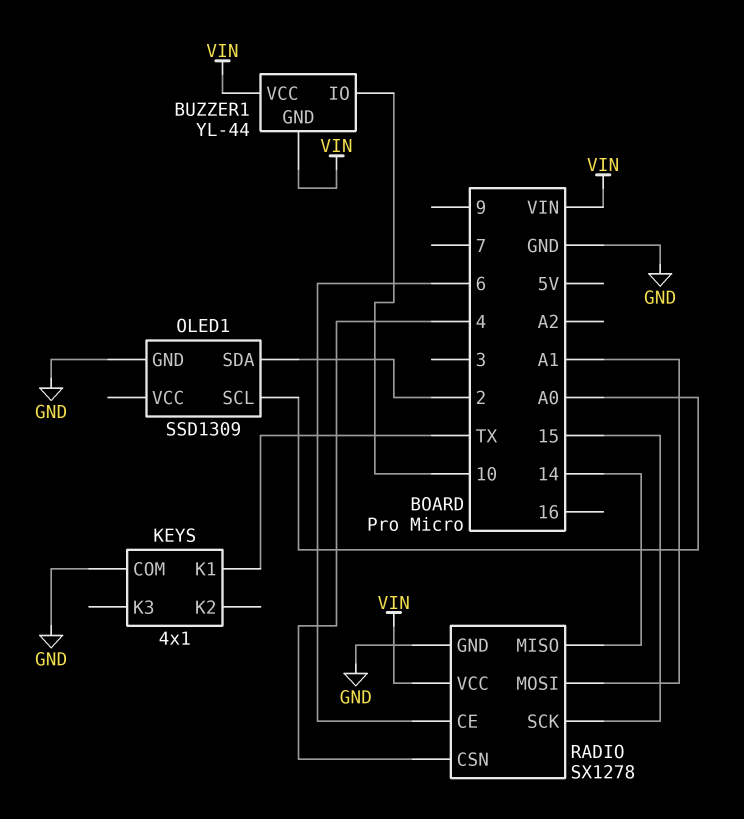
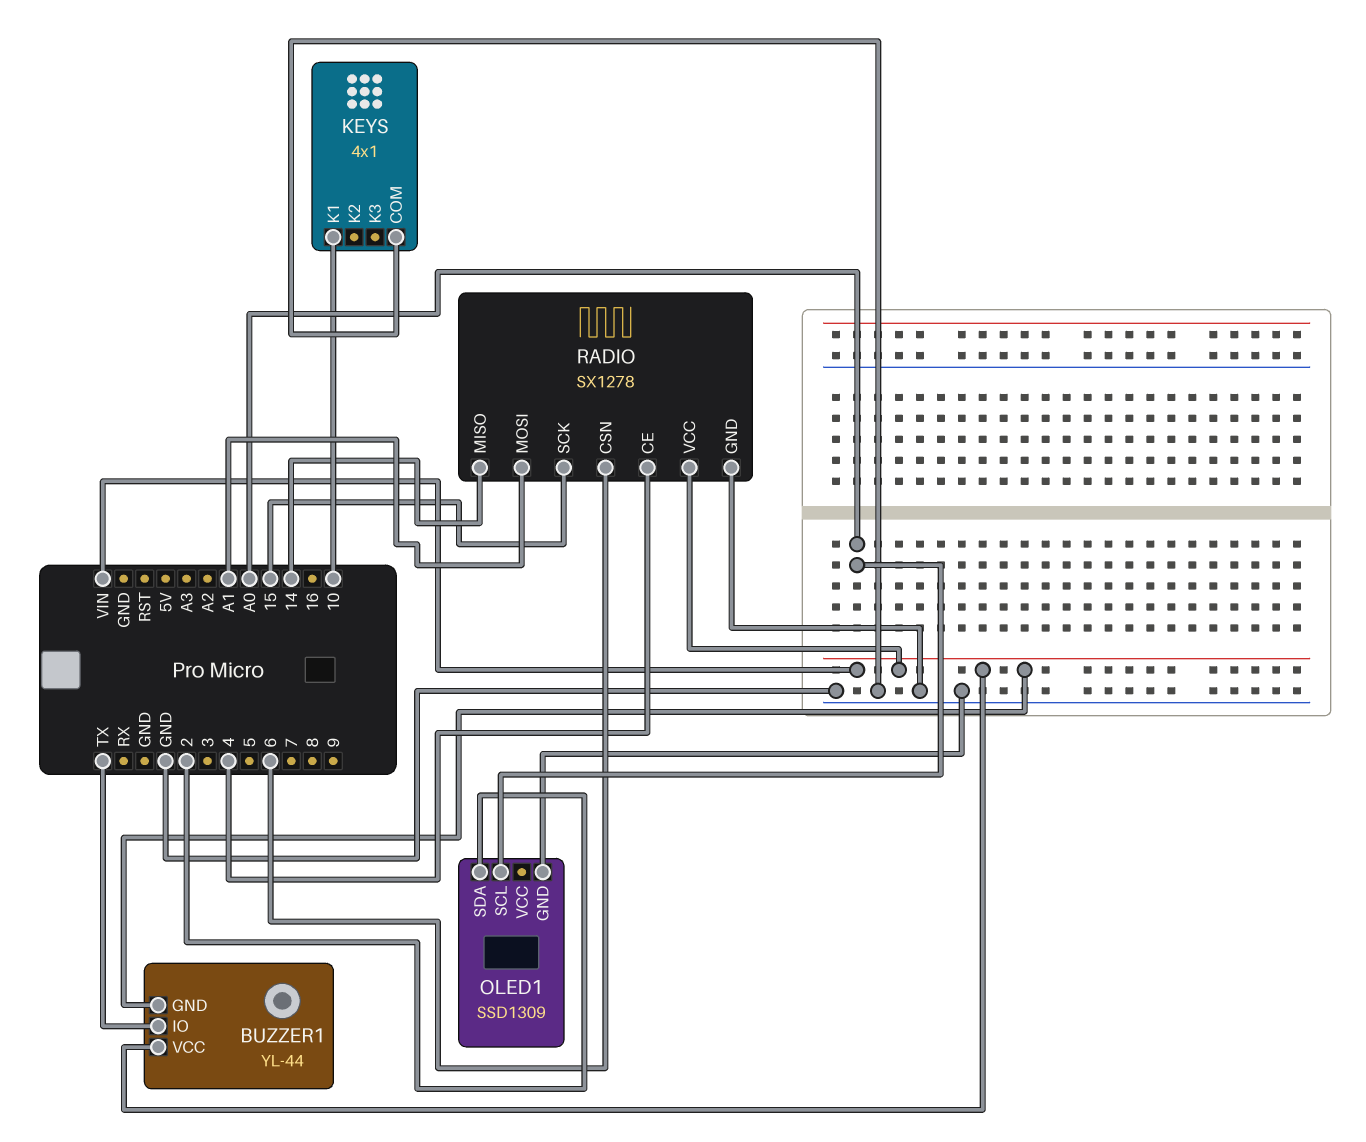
BUZZER1 pin IO: 10 -> TX
KEYS pin K1: TX -> 10
RADIO pin CE: 6 -> 4
RADIO pin CSN: 4 -> 6

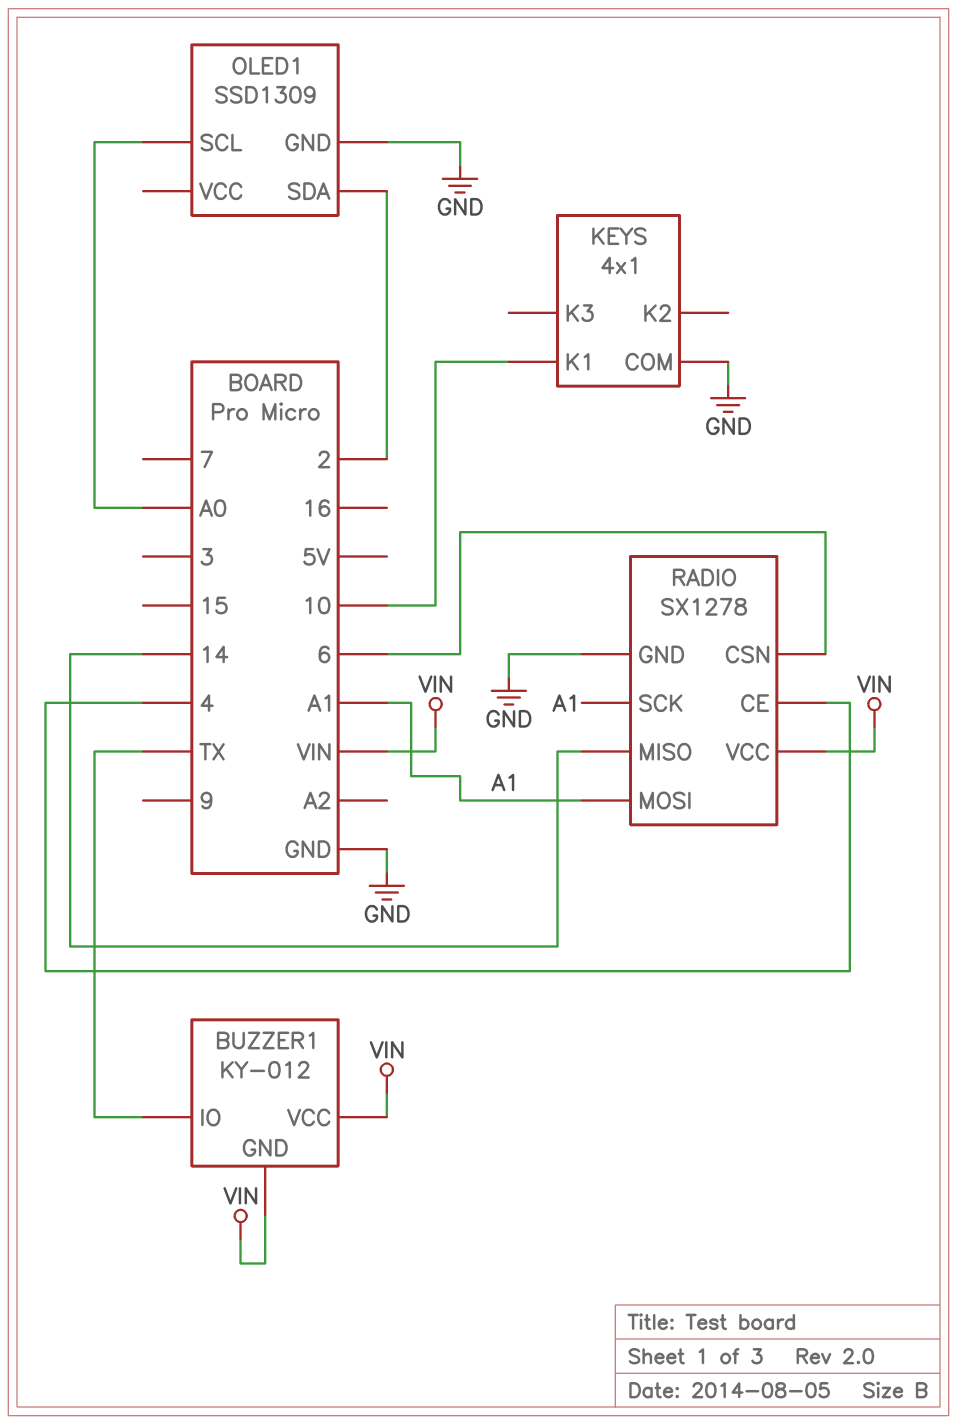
BUZZER1: YL-44 -> KY-012
RADIO pin SCK: 15 -> A1

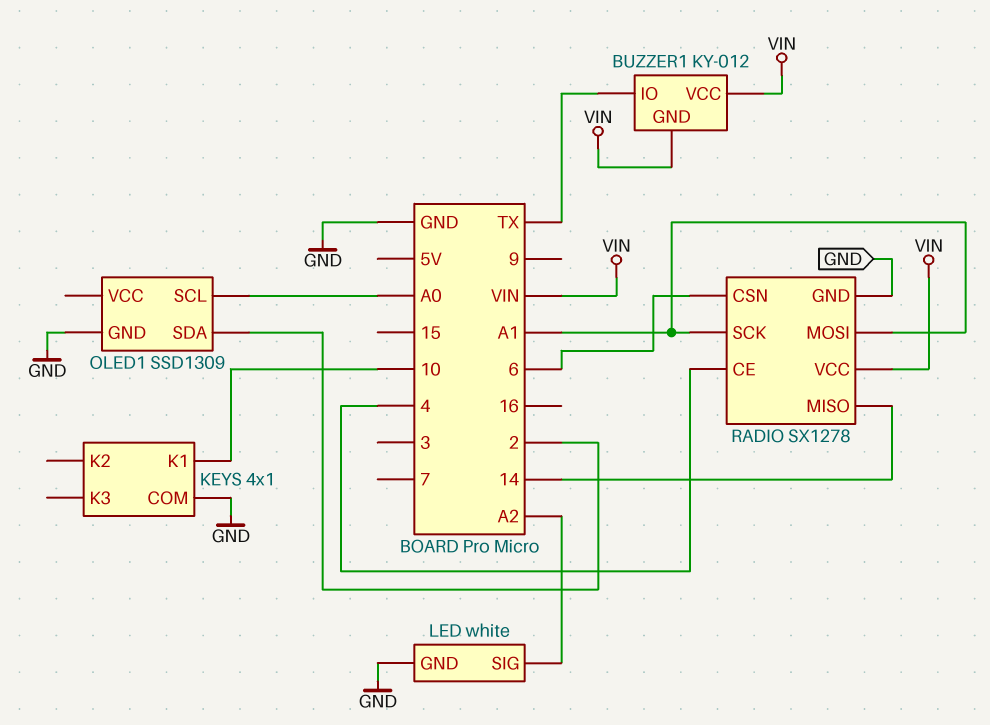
LED: none -> white
LED pin GND: none -> GND
LED pin SIG: none -> A2

